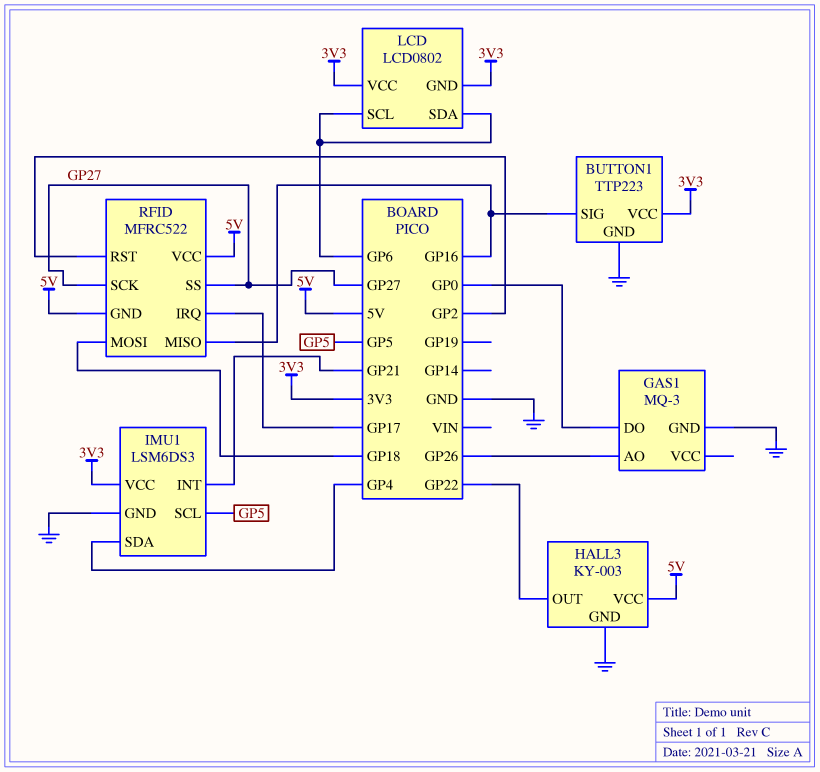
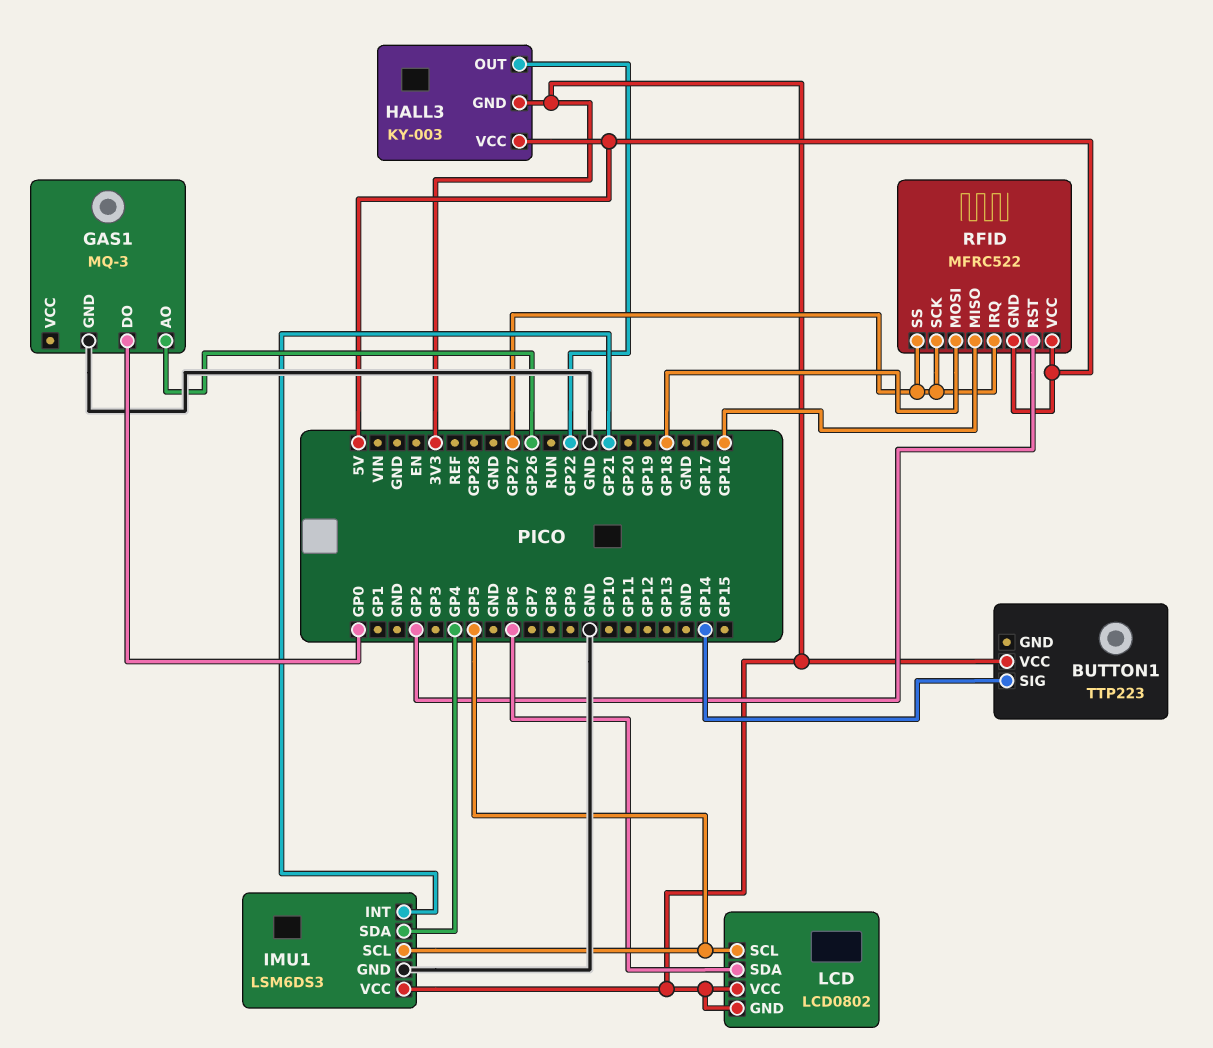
BUTTON1 pin GND: GND -> none
BUTTON1 pin SIG: GP16 -> GP14
HALL3 pin GND: GND -> 3V3
LCD pin SCL: GP6 -> GP5
RFID pin IRQ: GP17 -> GP27

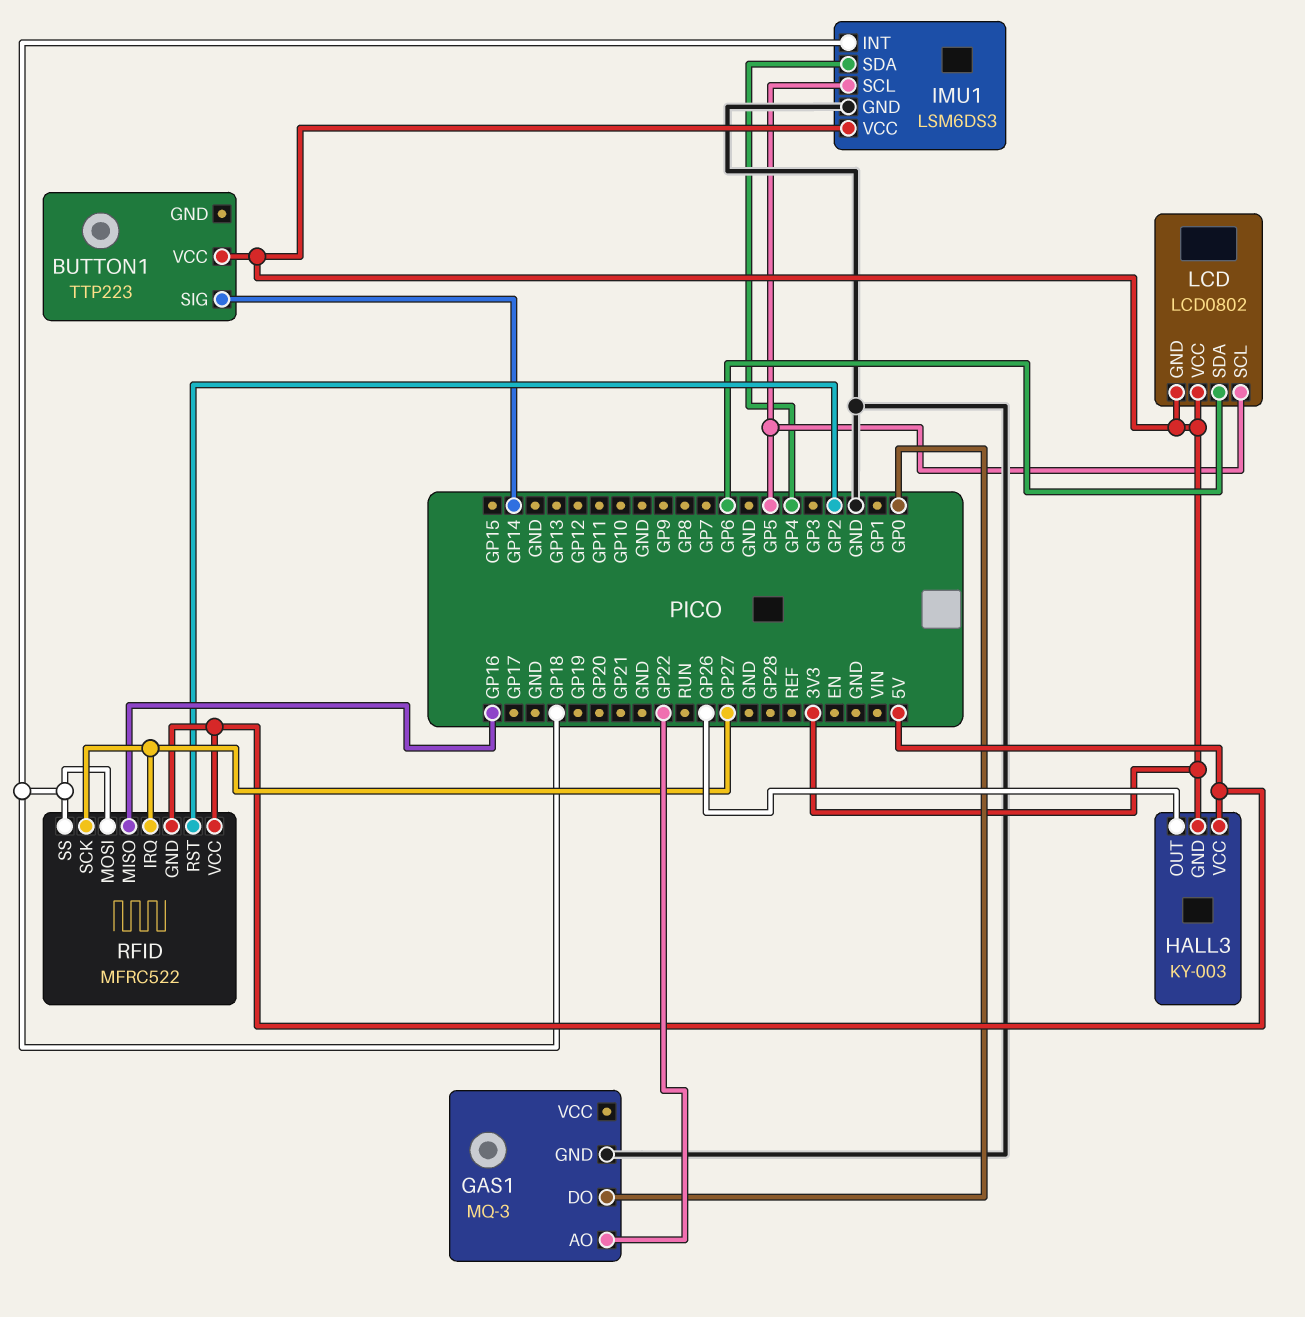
GAS1 pin AO: GP26 -> GP22
HALL3 pin OUT: GP22 -> GP26
IMU1 pin INT: GP21 -> GP18
RFID pin SS: GP27 -> GP18

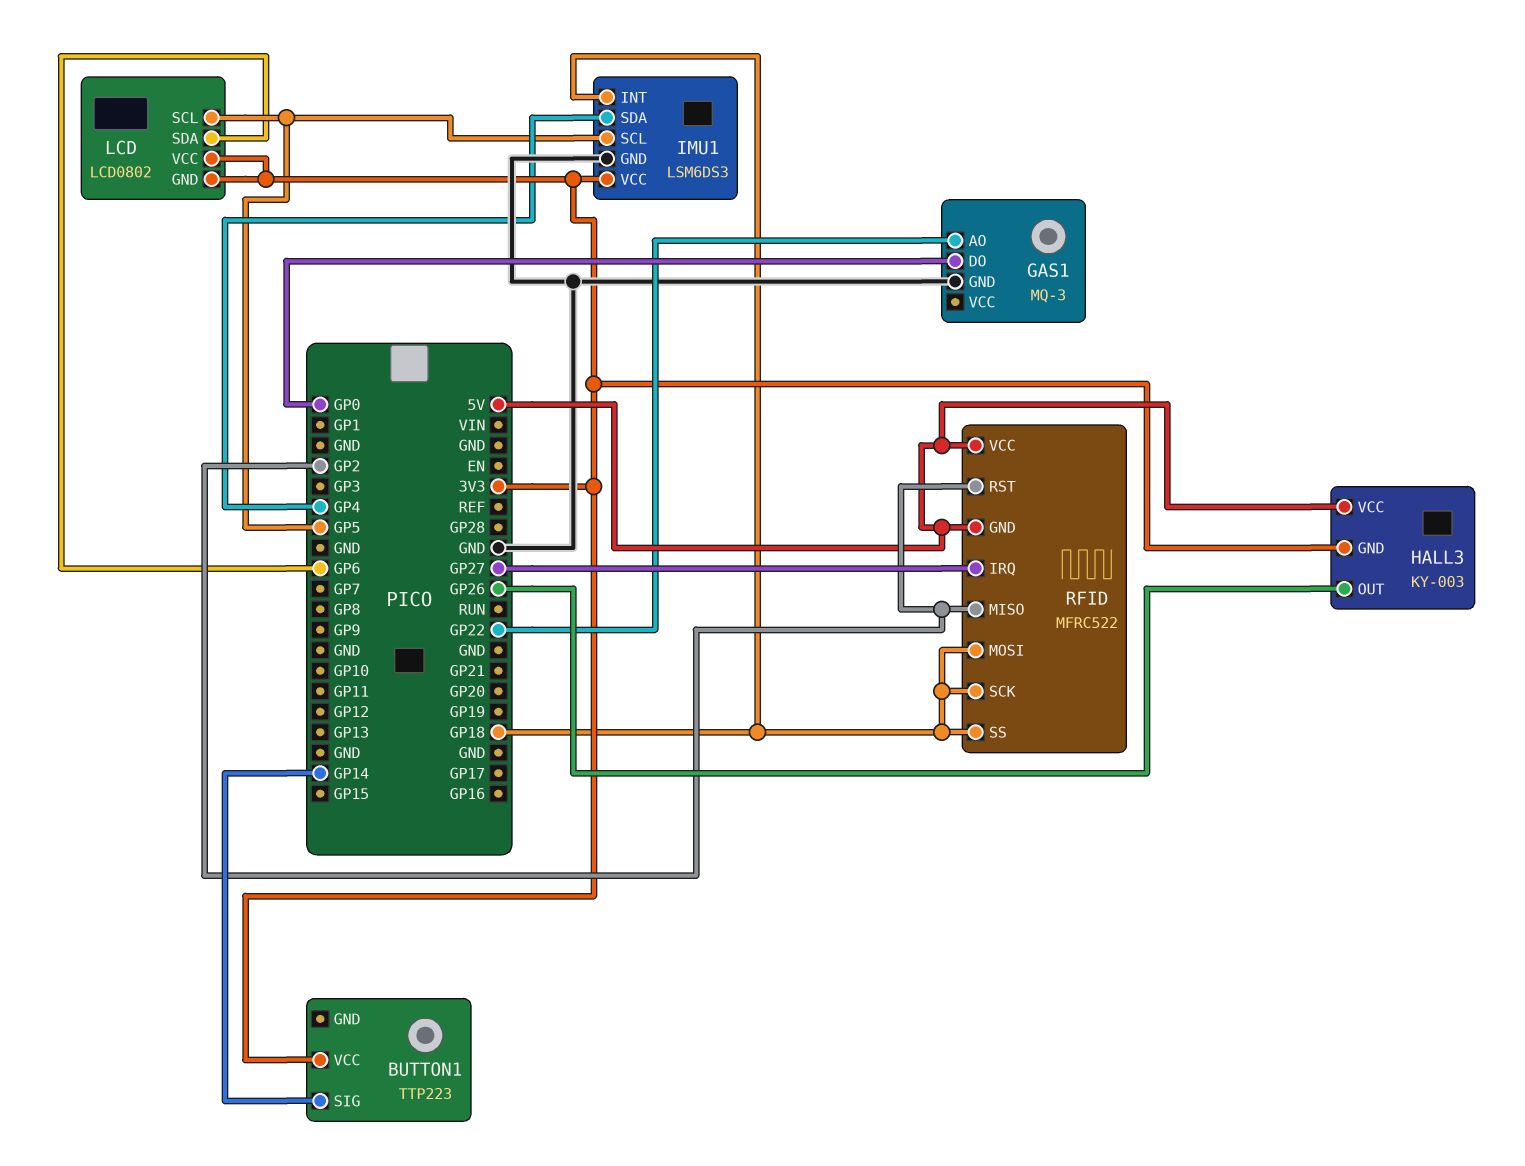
RFID pin MISO: GP16 -> GP2
RFID pin SCK: GP27 -> GP18

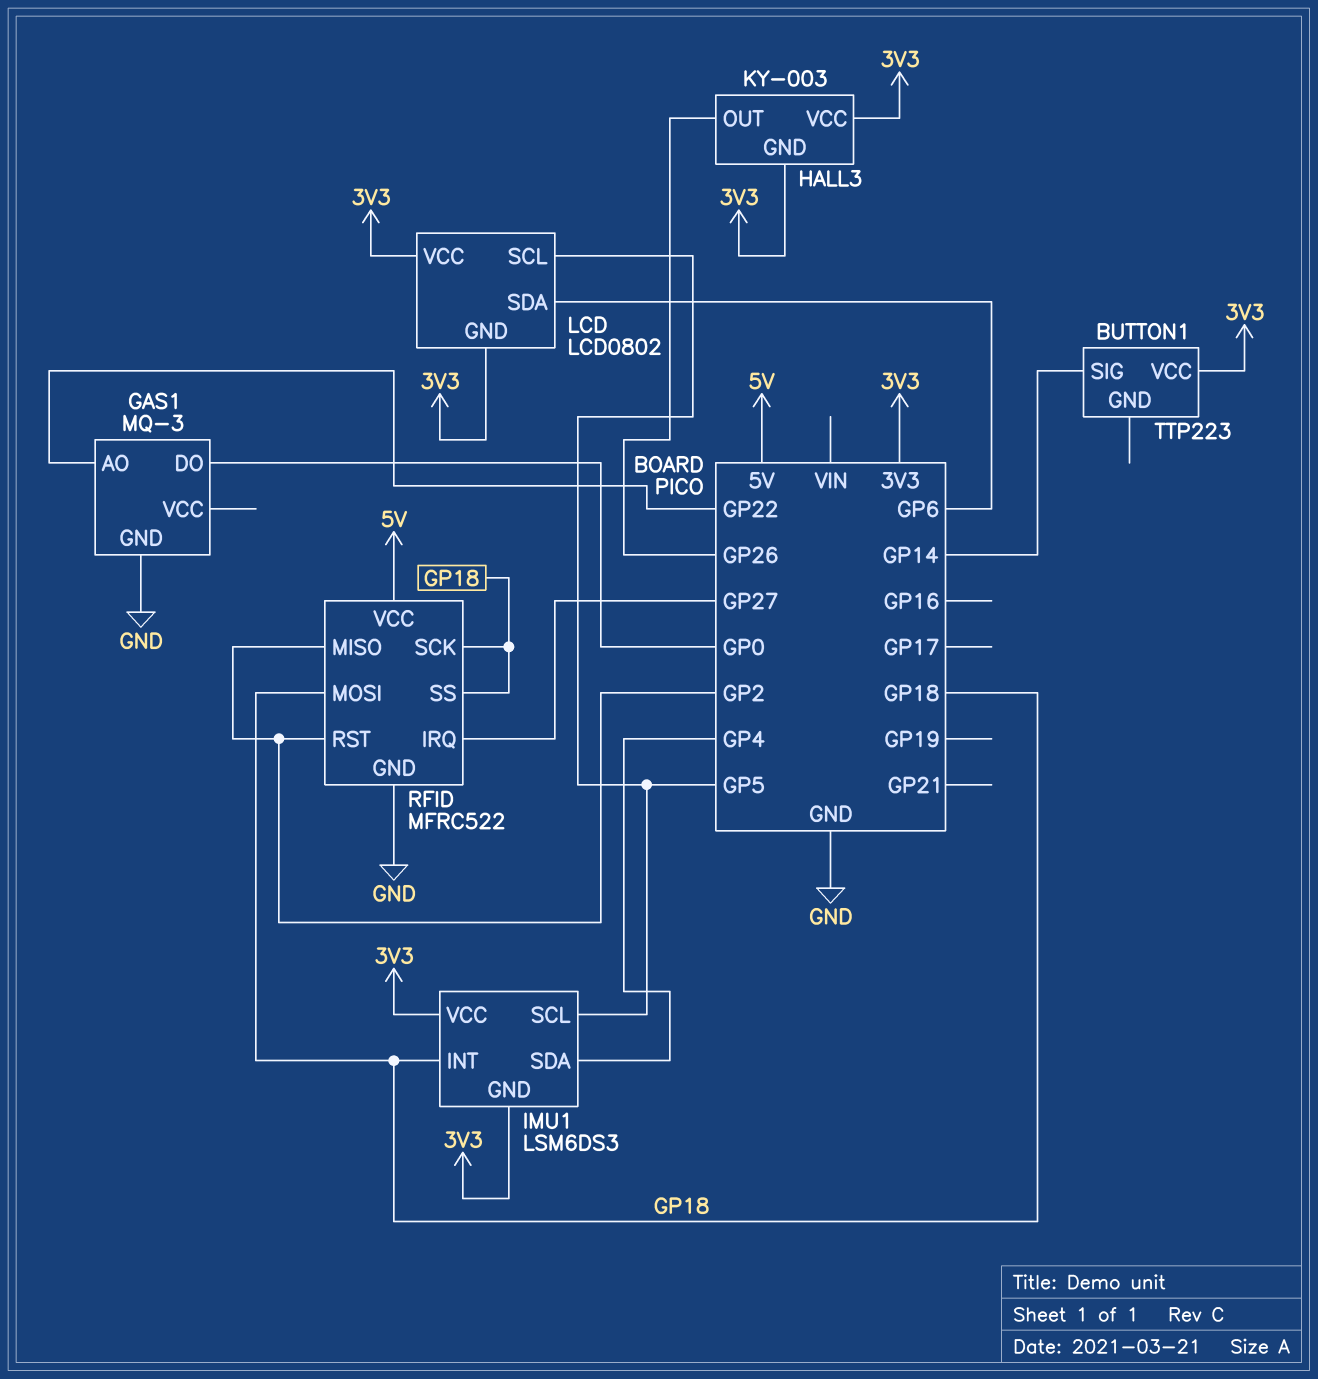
HALL3 pin VCC: 5V -> 3V3
IMU1 pin GND: GND -> 3V3
RFID pin GND: 5V -> GND

